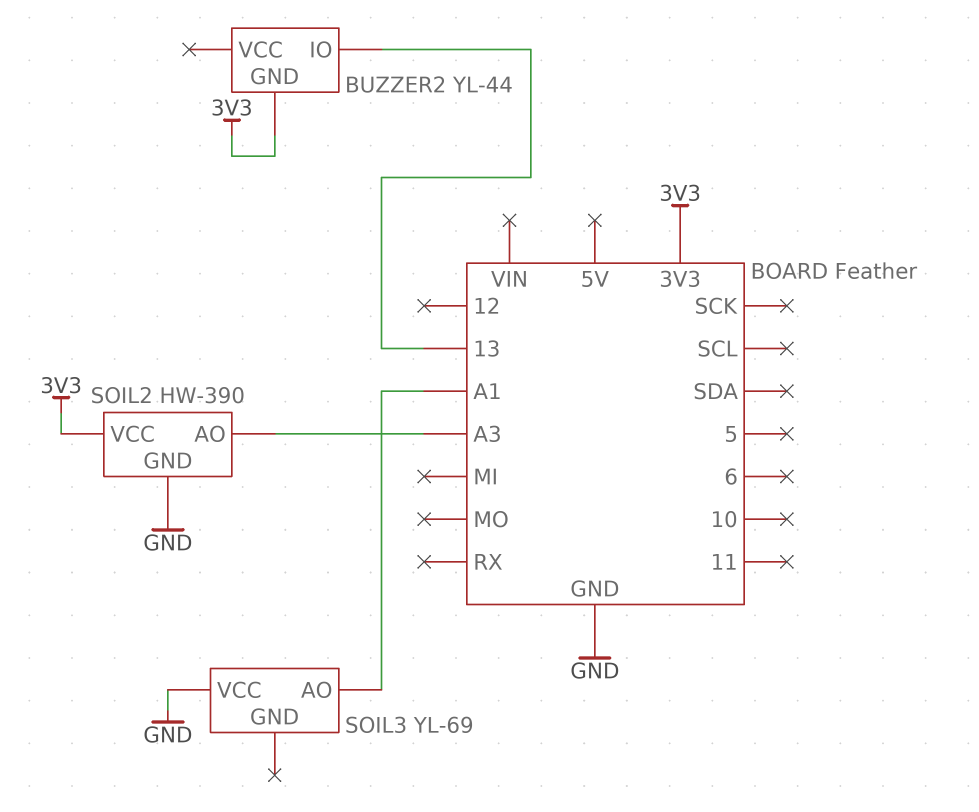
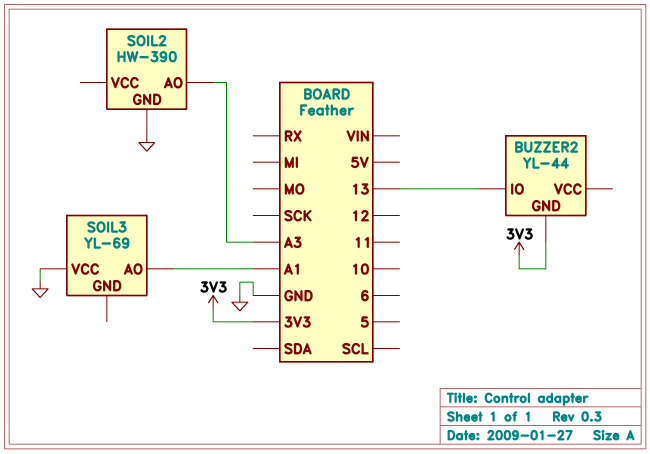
SOIL2 pin VCC: 3V3 -> none

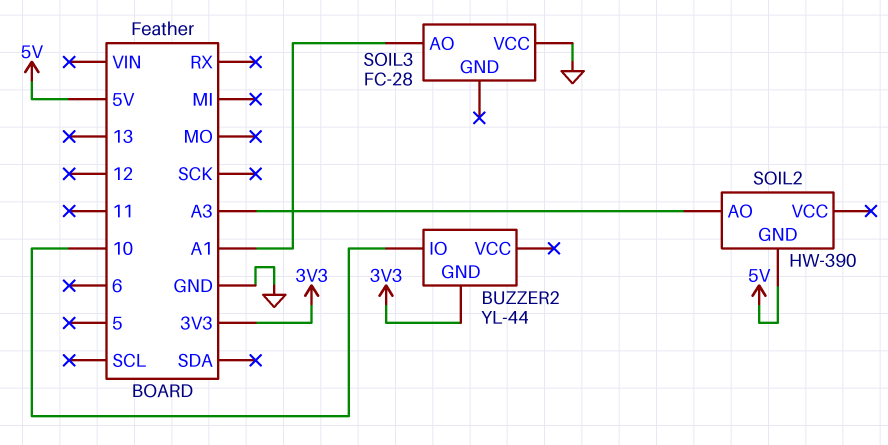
BUZZER2 pin IO: 13 -> 10
SOIL2 pin GND: GND -> 5V
SOIL3: YL-69 -> FC-28

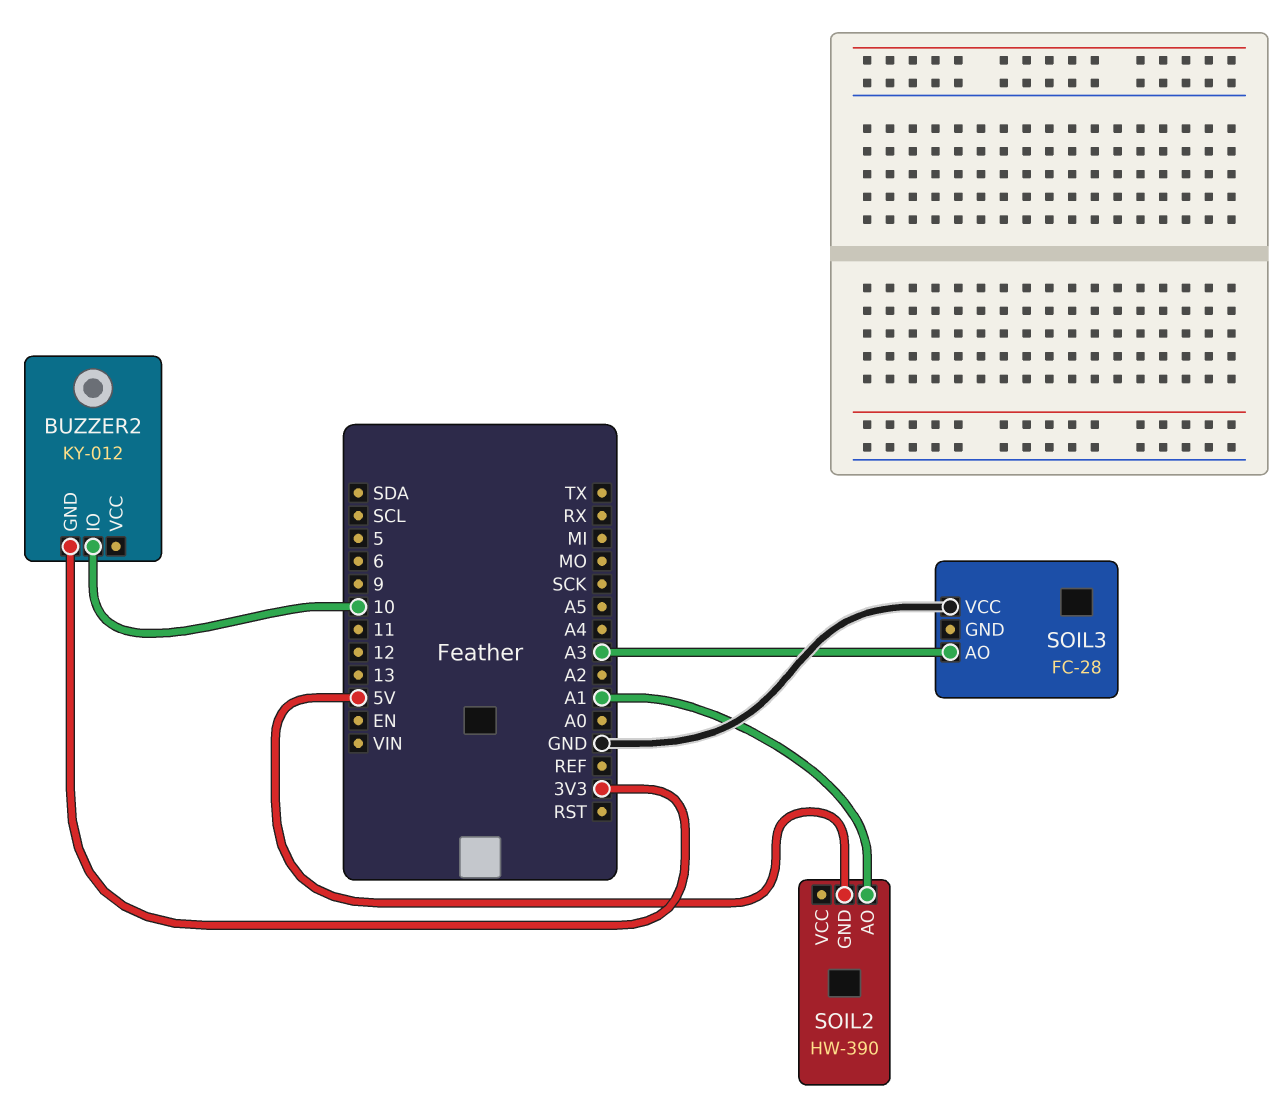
BUZZER2: YL-44 -> KY-012
SOIL2 pin AO: A3 -> A1
SOIL3 pin AO: A1 -> A3

